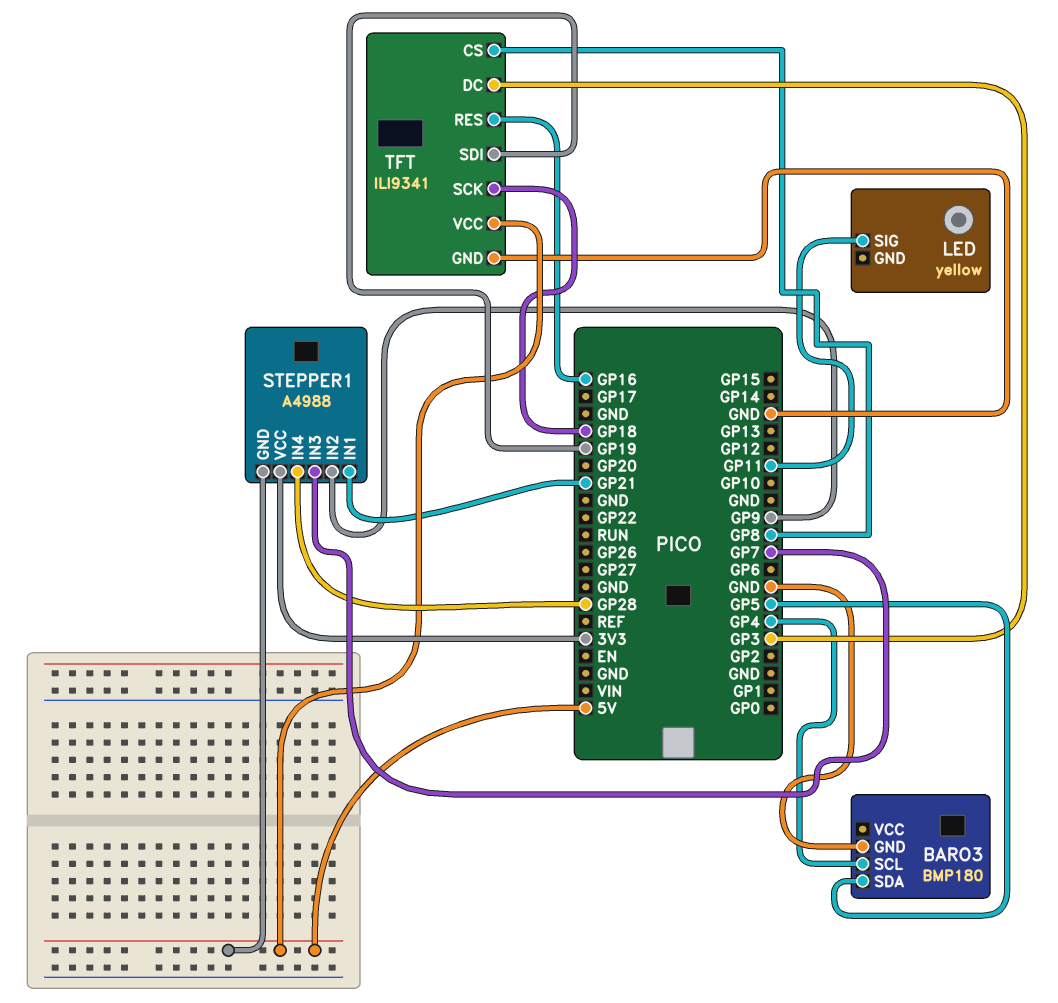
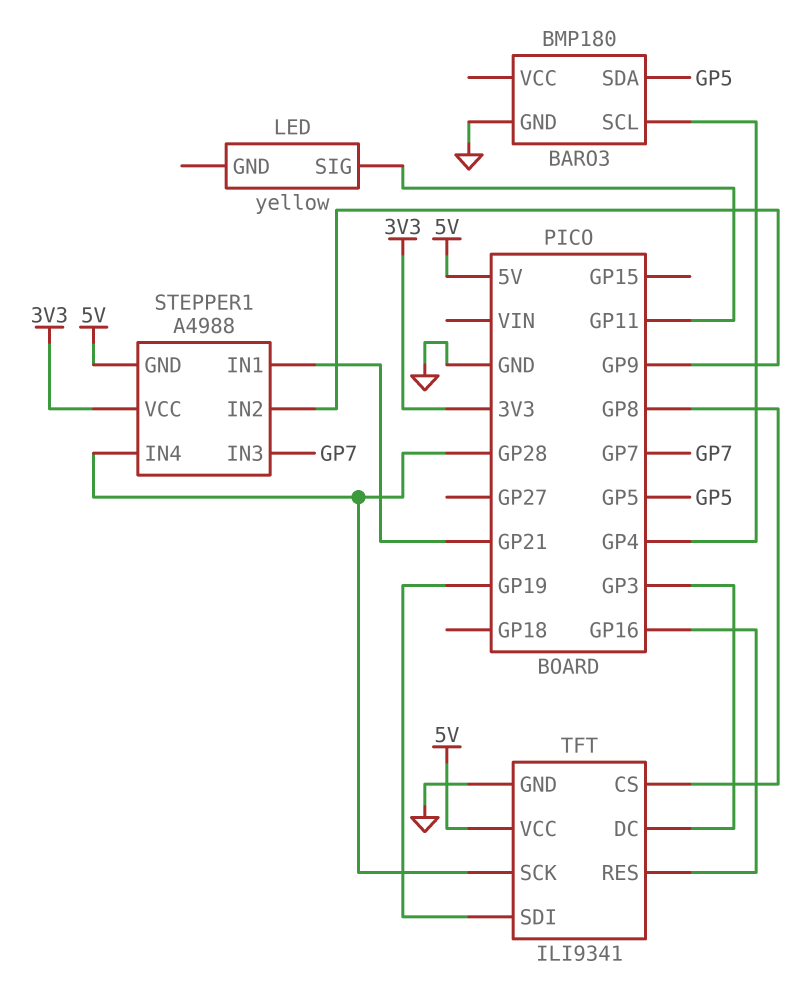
TFT pin SCK: GP18 -> GP28

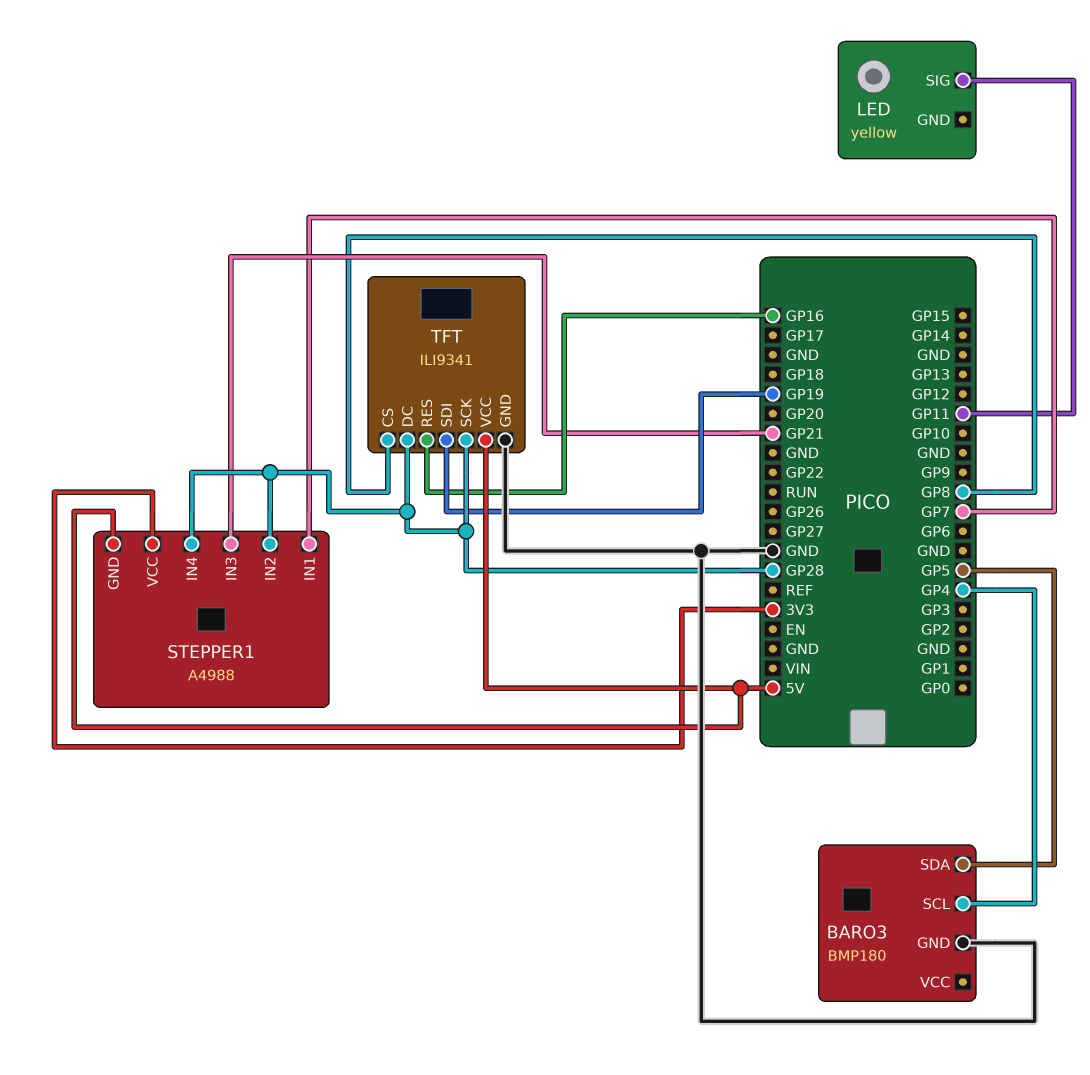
STEPPER1 pin IN1: GP21 -> GP7
STEPPER1 pin IN2: GP9 -> GP28
STEPPER1 pin IN3: GP7 -> GP21
TFT pin DC: GP3 -> GP28

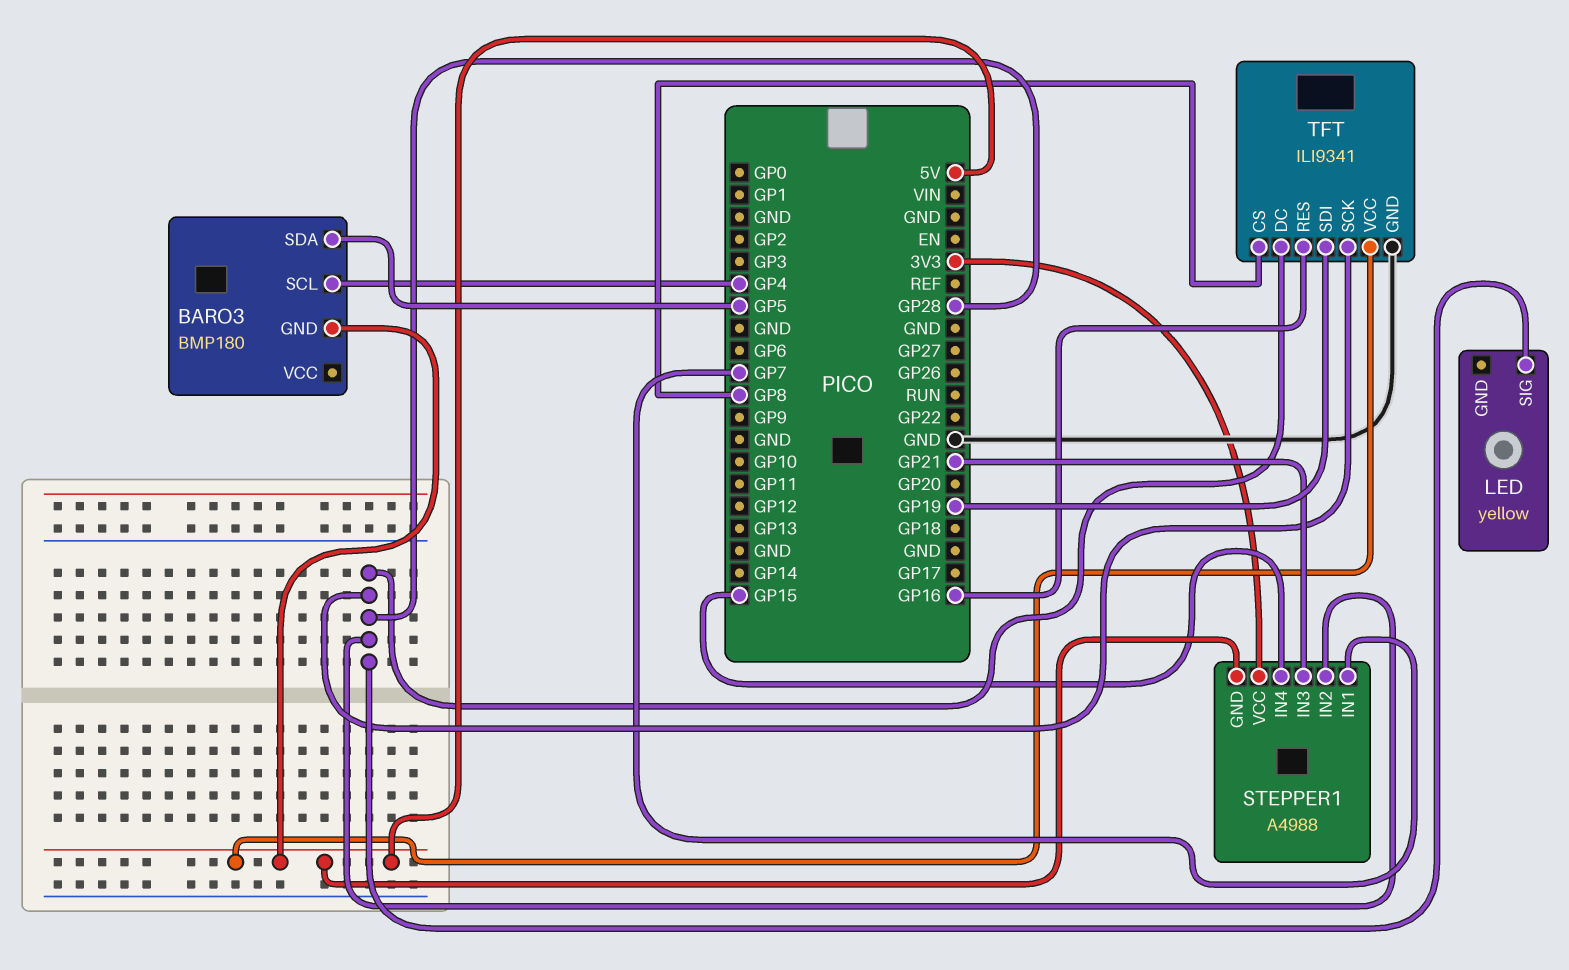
BARO3 pin GND: GND -> 5V
LED pin SIG: GP11 -> GP28
STEPPER1 pin IN4: GP28 -> GP15

